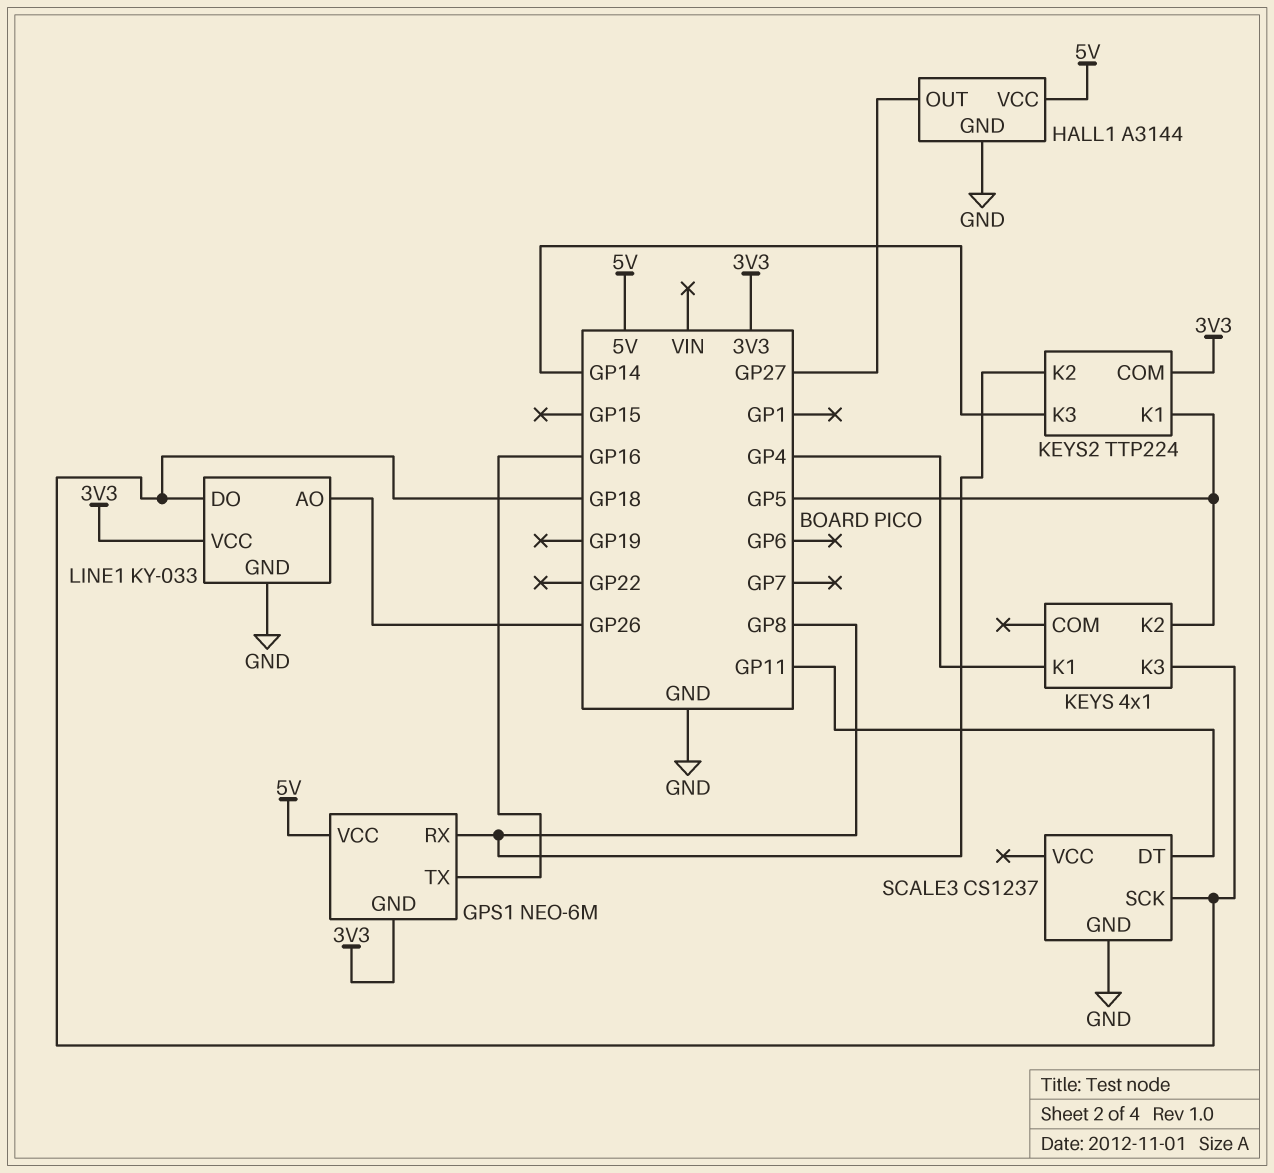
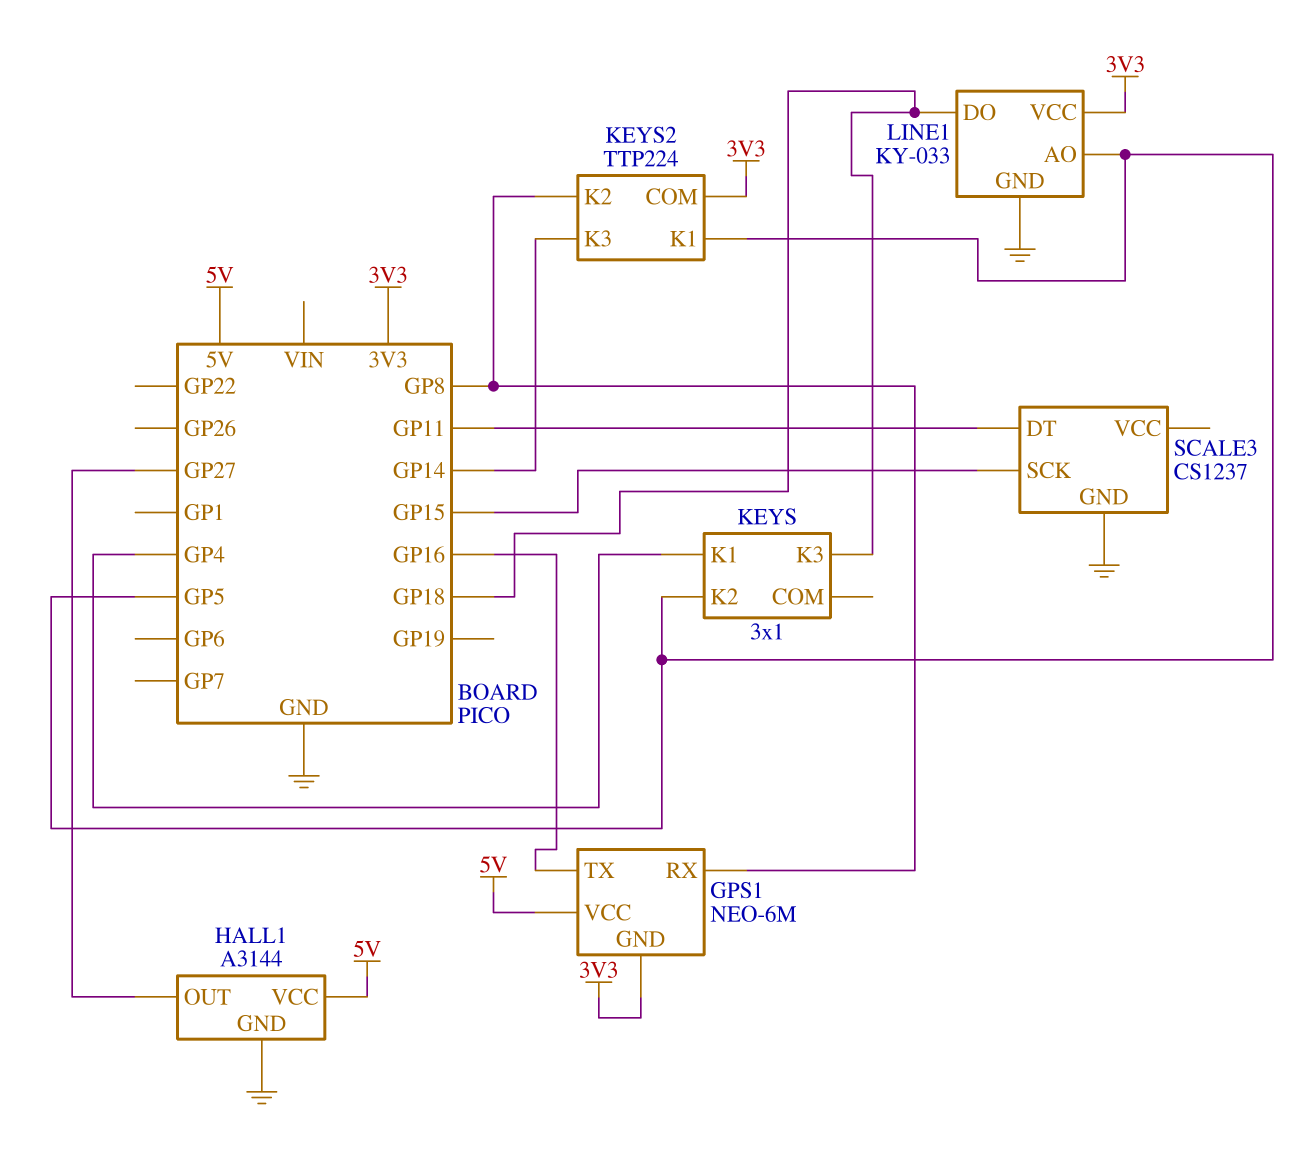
KEYS: 4x1 -> 3x1
LINE1 pin AO: GP26 -> GP5
SCALE3 pin SCK: GP18 -> GP15

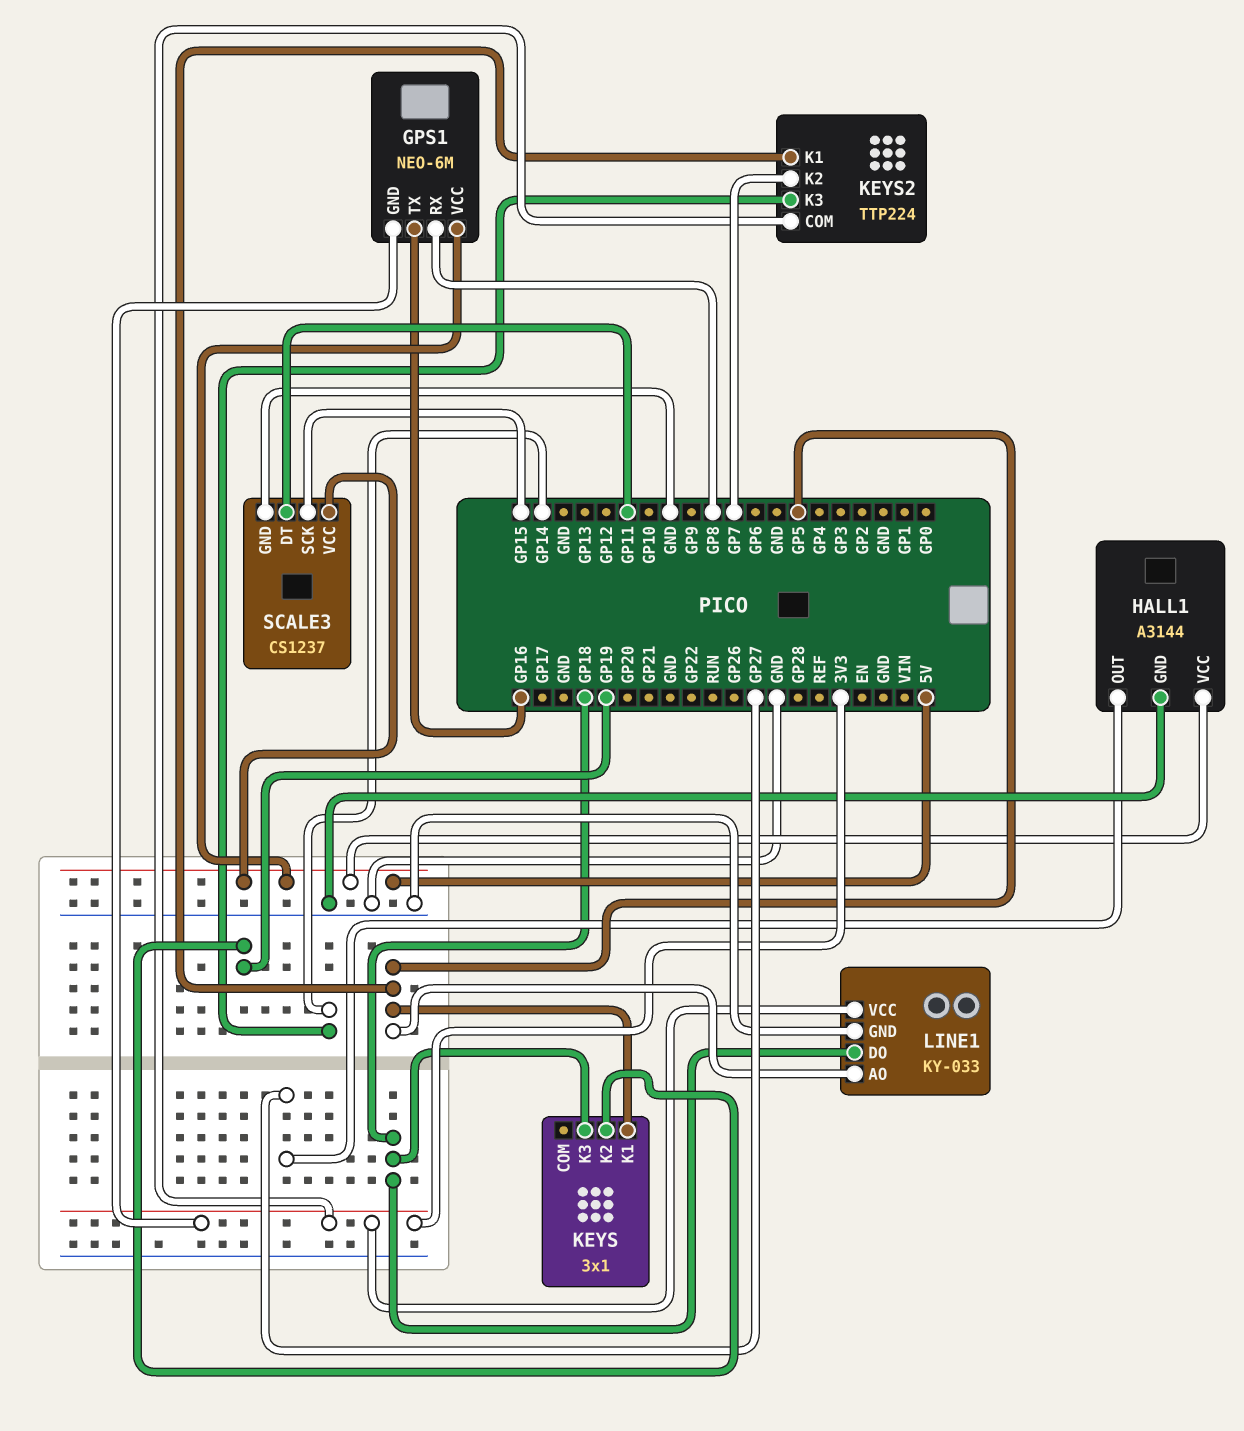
KEYS pin K1: GP4 -> GP5
KEYS pin K2: GP5 -> GP19
KEYS2 pin K2: GP8 -> GP7
SCALE3 pin VCC: none -> 5V

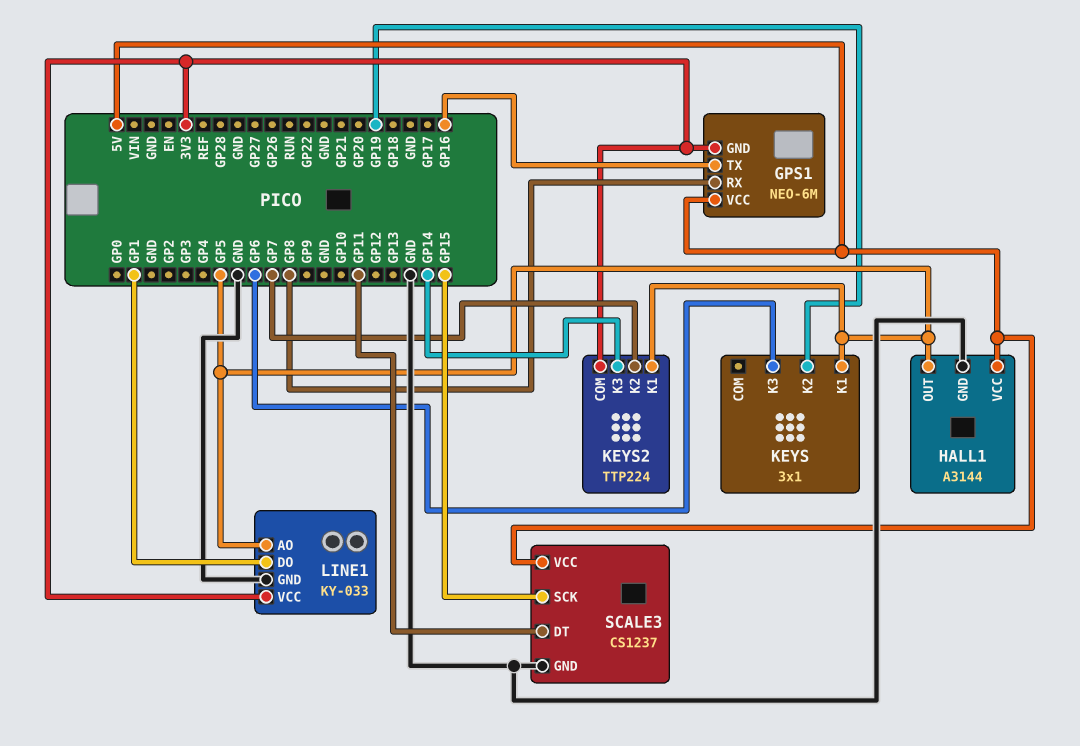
HALL1 pin OUT: GP27 -> GP5
KEYS pin K3: GP18 -> GP6
LINE1 pin DO: GP18 -> GP1

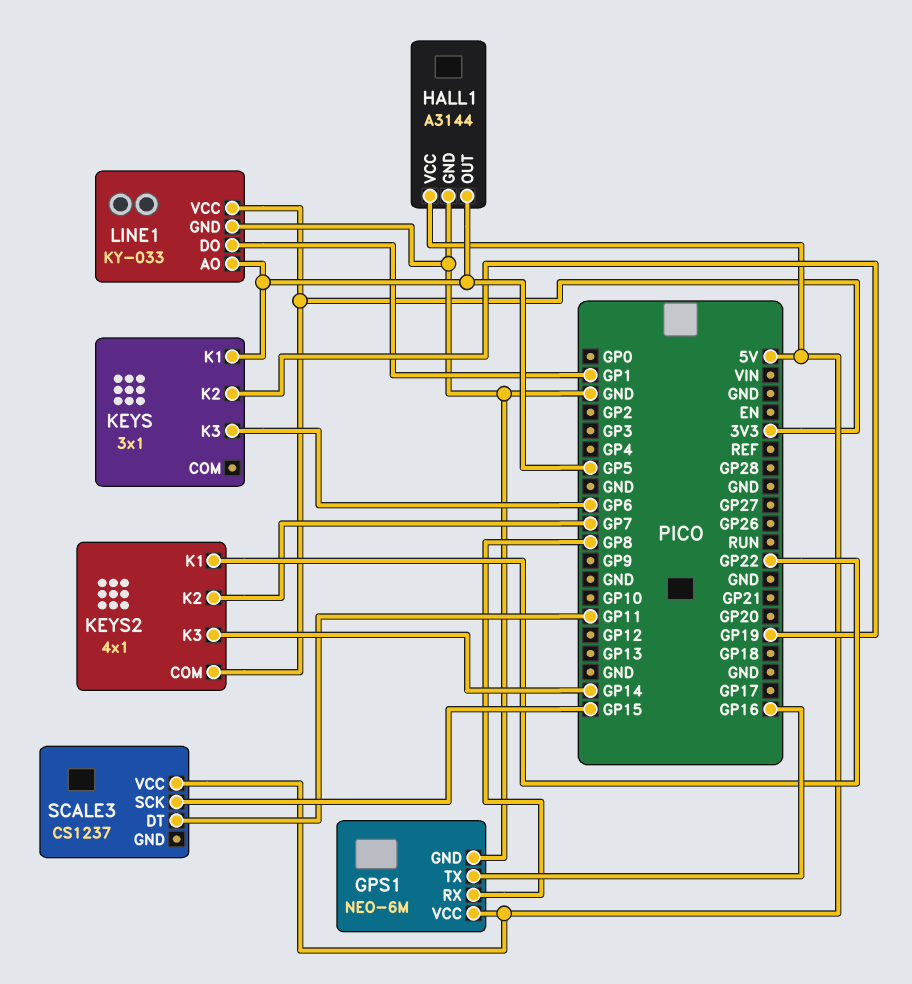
GPS1 pin GND: 3V3 -> GND
KEYS2: TTP224 -> 4x1
KEYS2 pin K1: GP5 -> GP22
SCALE3 pin GND: GND -> none

